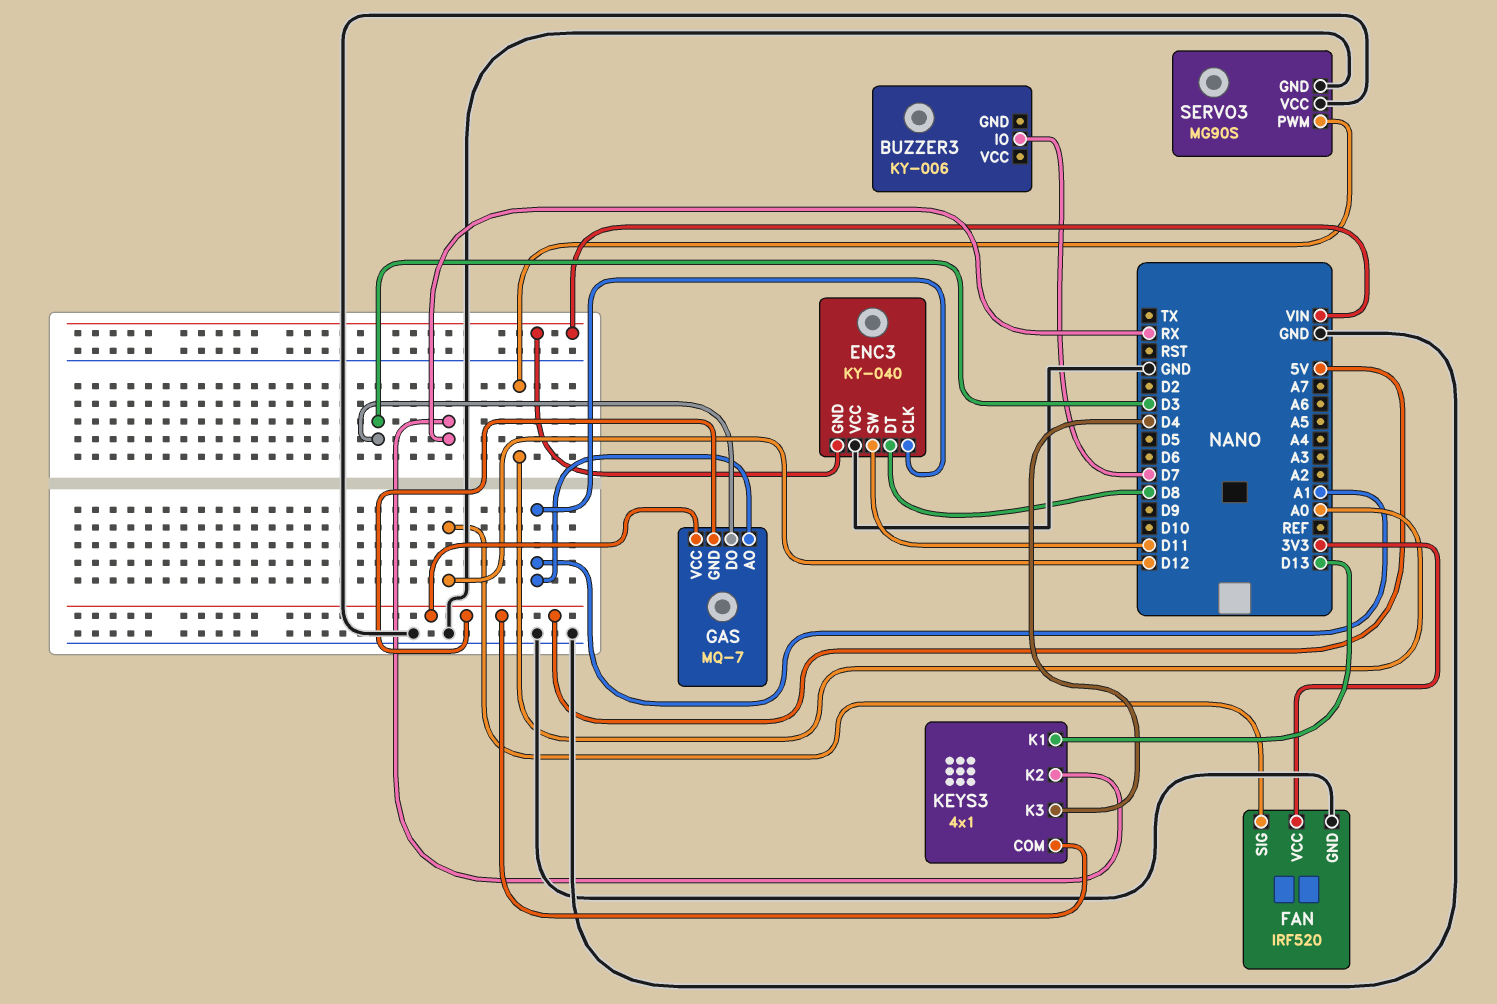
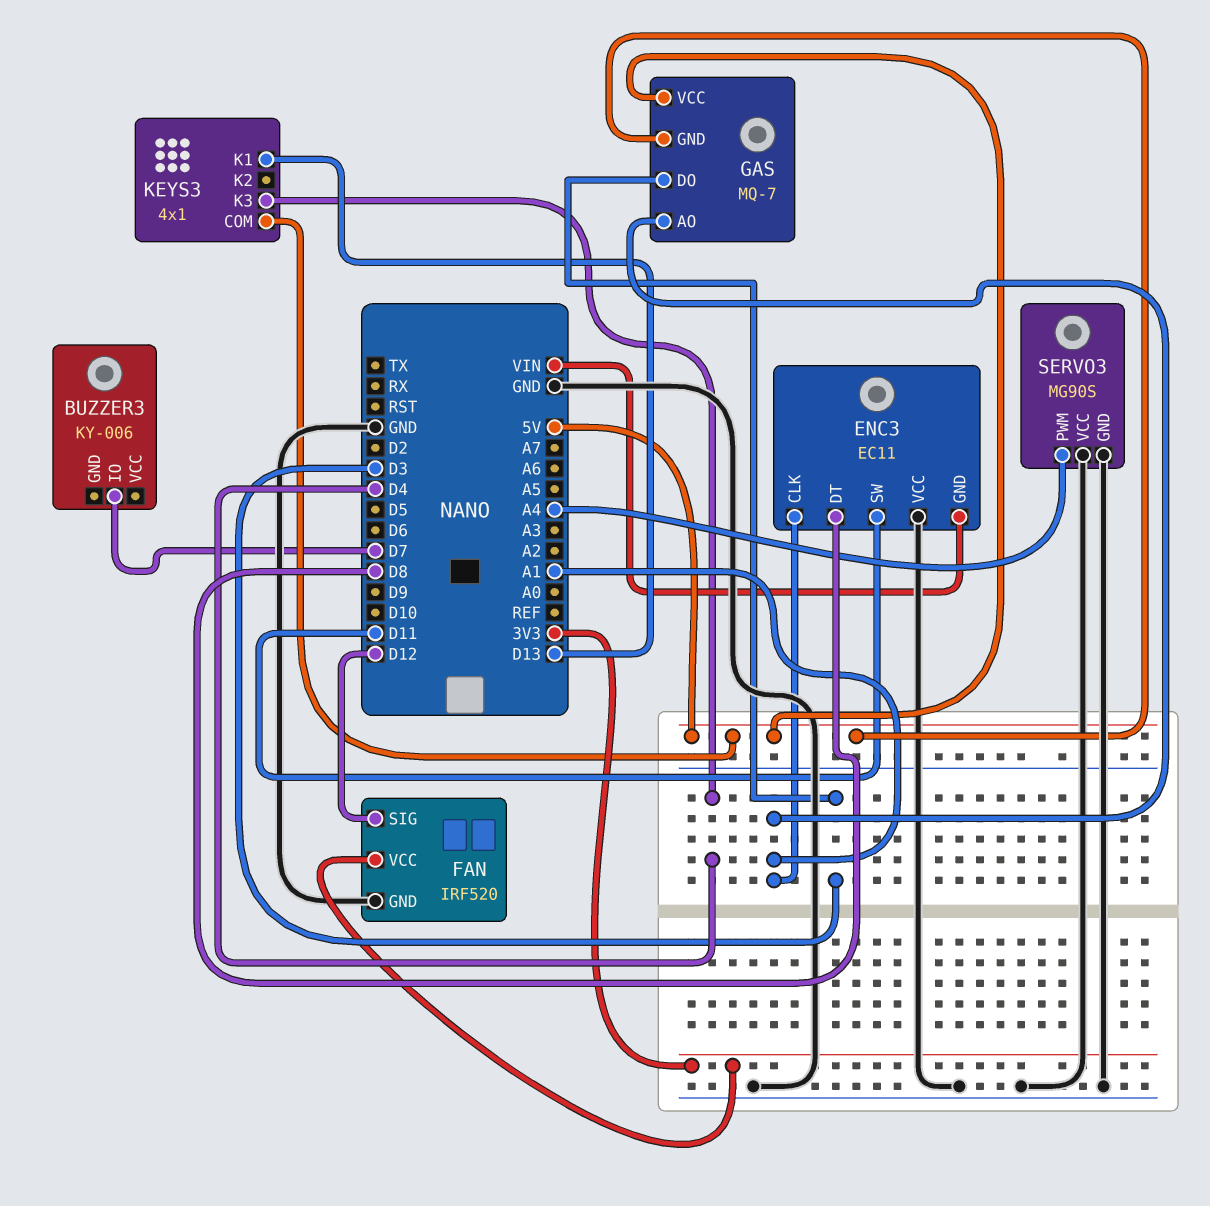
ENC3: KY-040 -> EC11
KEYS3 pin K2: RX -> none
SERVO3 pin PWM: A0 -> A4

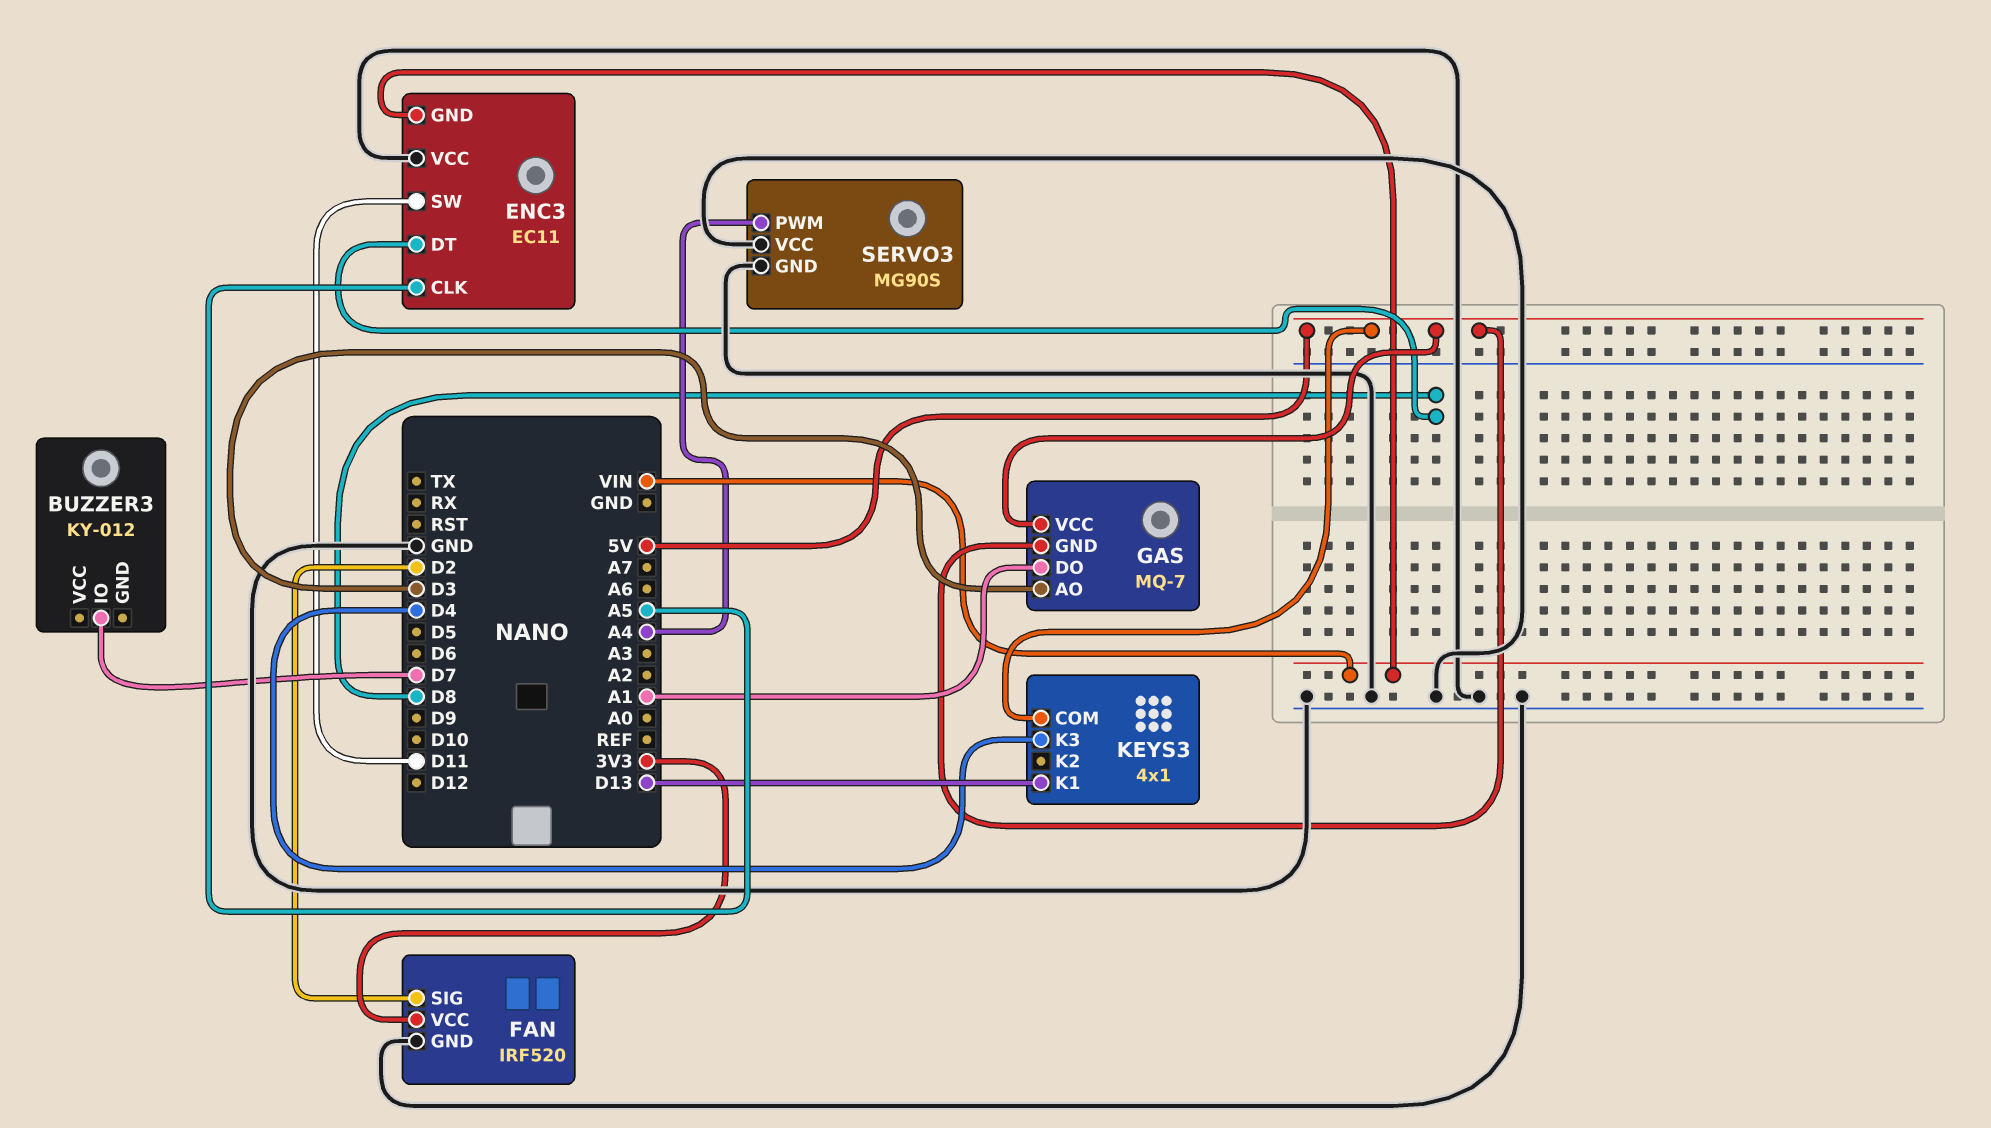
BUZZER3: KY-006 -> KY-012
ENC3 pin CLK: A1 -> A5
FAN pin SIG: D12 -> D2
GAS pin AO: A1 -> D3
GAS pin DO: D3 -> A1

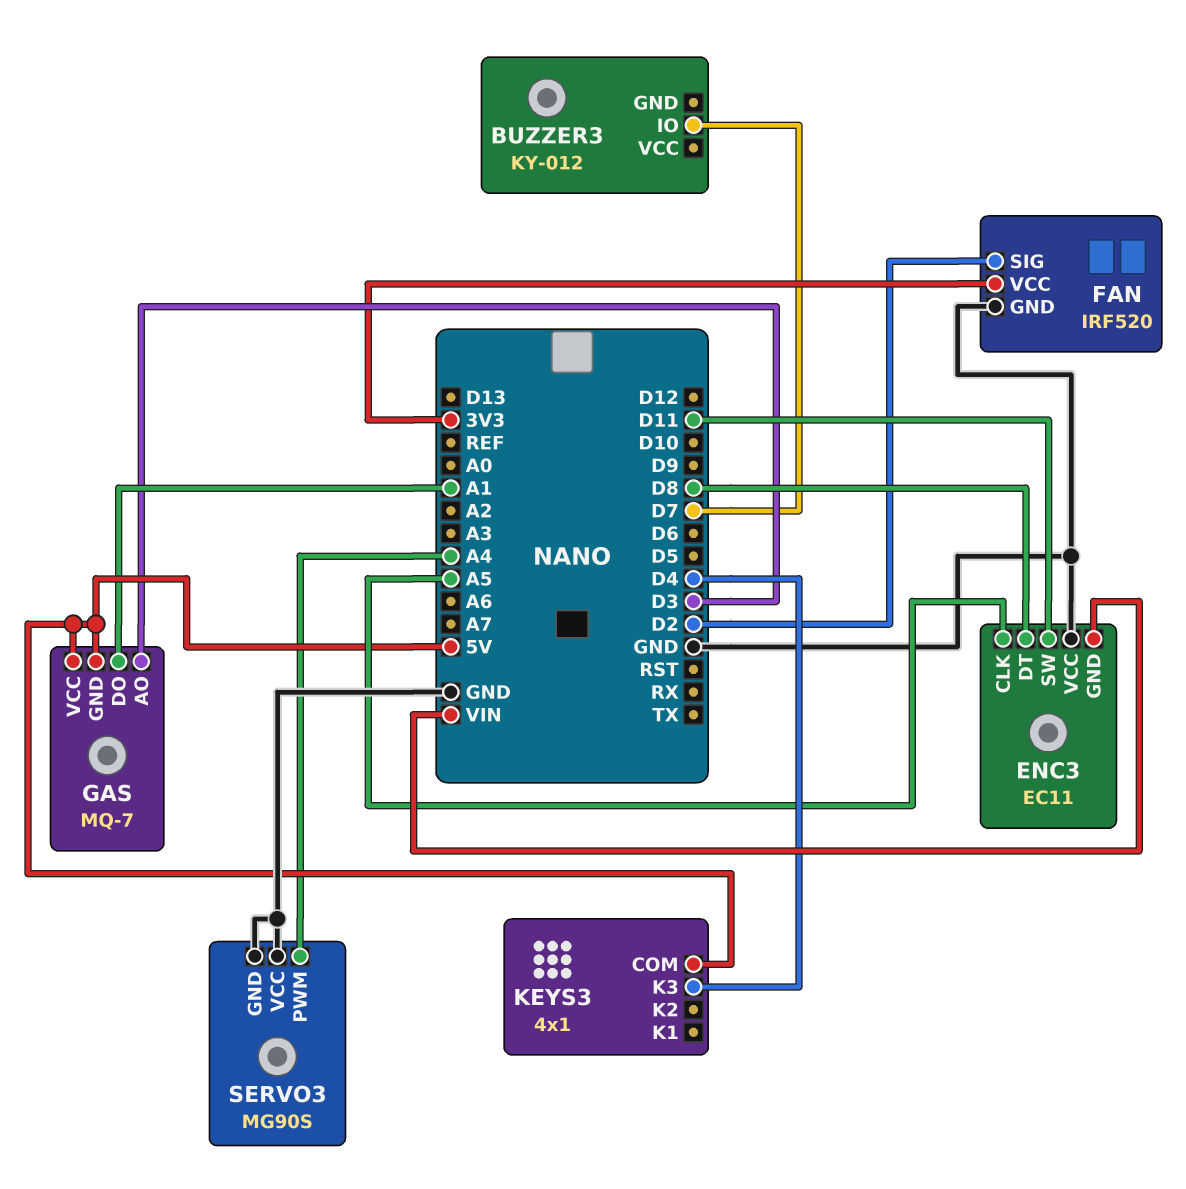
KEYS3 pin K1: D13 -> none

